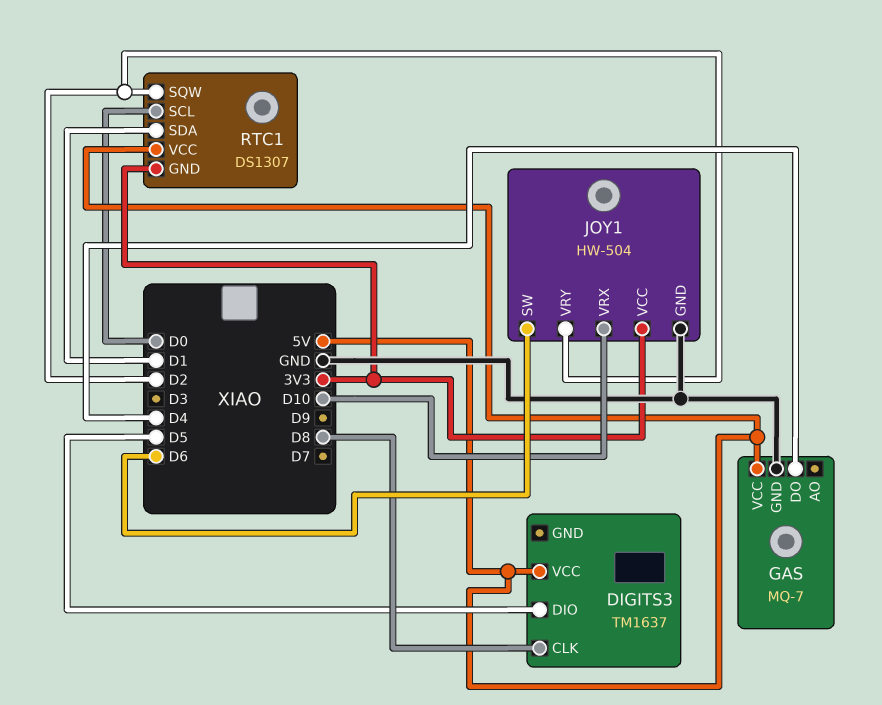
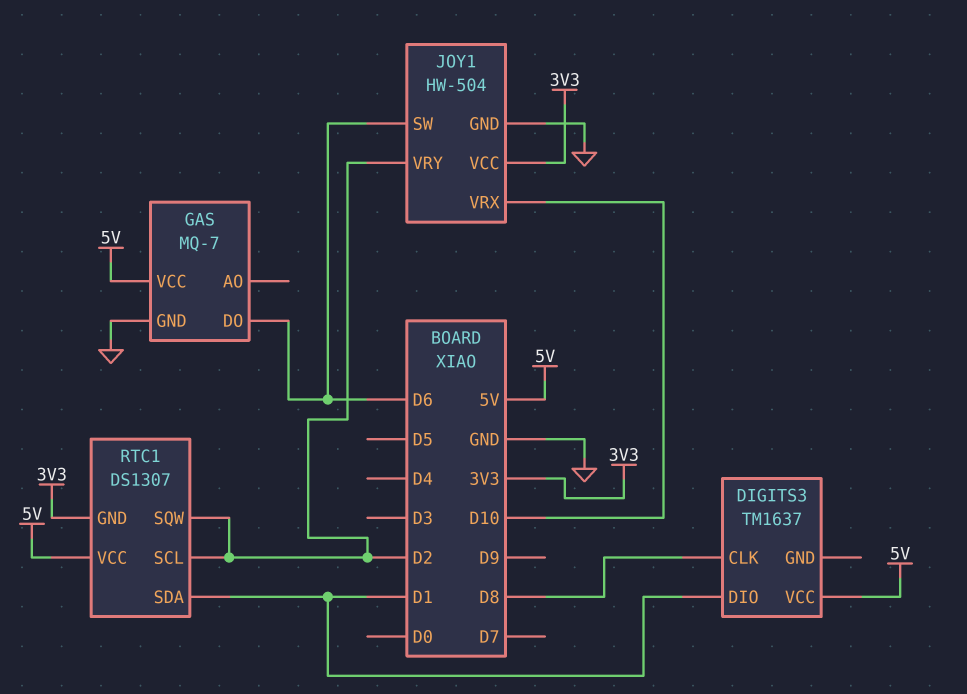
DIGITS3 pin DIO: D5 -> D1
GAS pin DO: D4 -> D6
RTC1 pin SCL: D0 -> D2

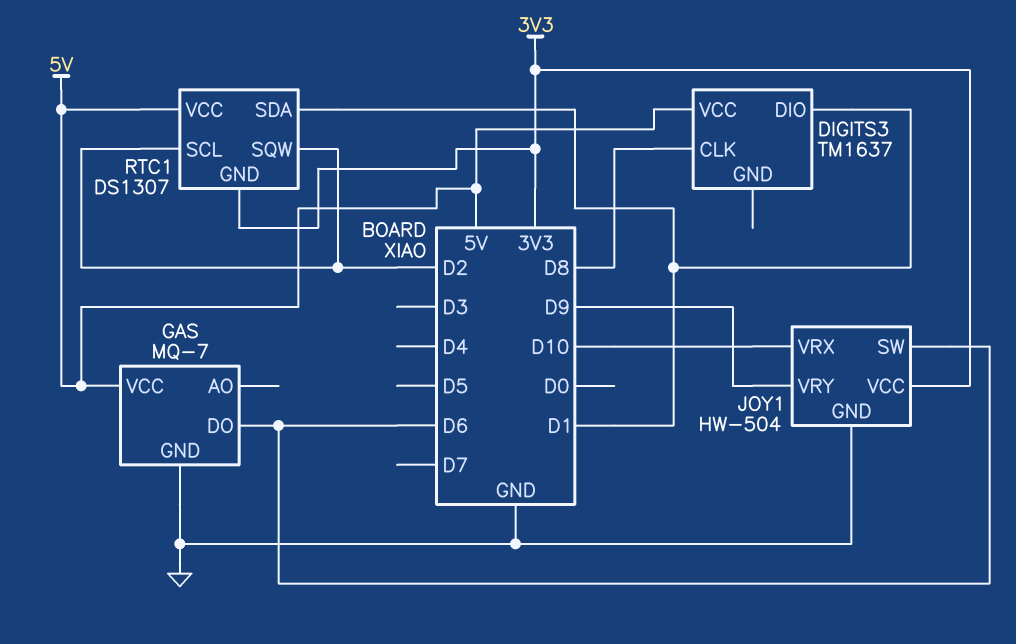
JOY1 pin VRY: D2 -> D9

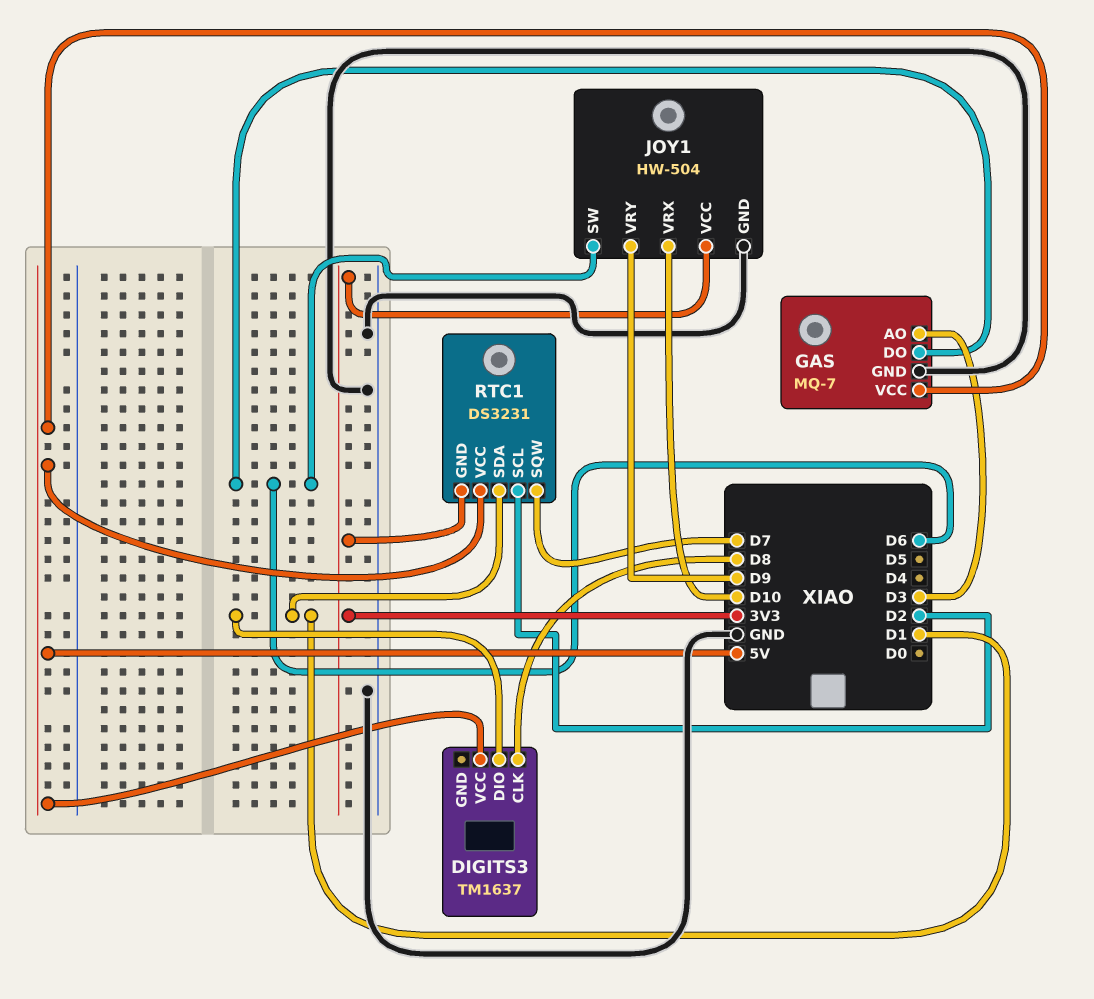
GAS pin AO: none -> D3
RTC1: DS1307 -> DS3231
RTC1 pin SQW: D2 -> D7

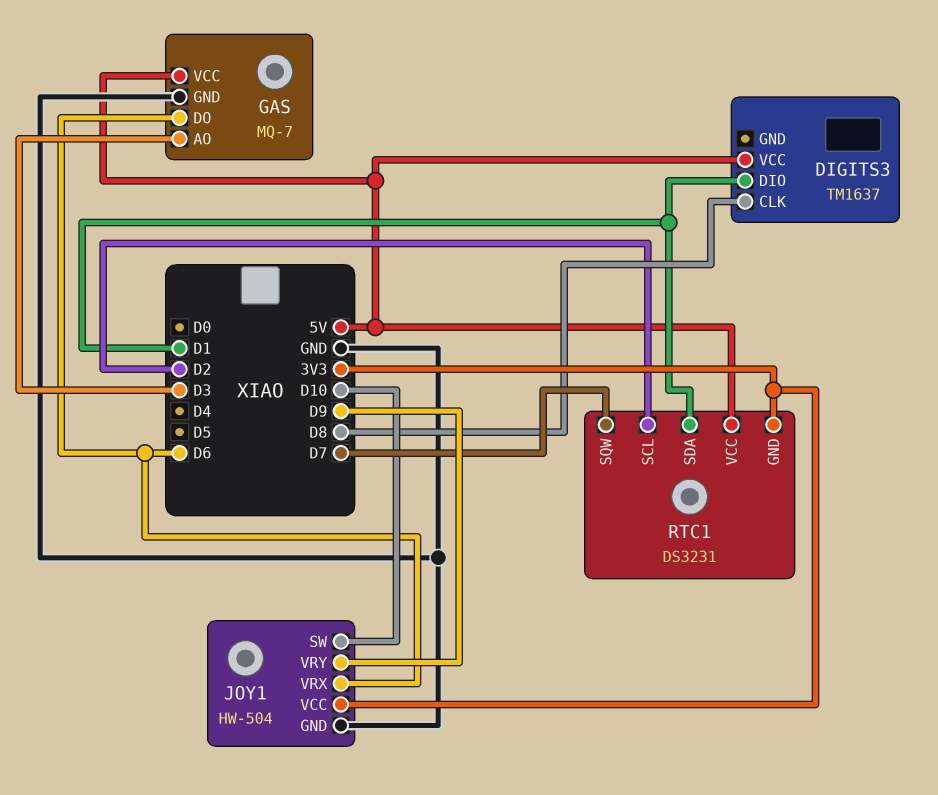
JOY1 pin SW: D6 -> D10
JOY1 pin VRX: D10 -> D6

